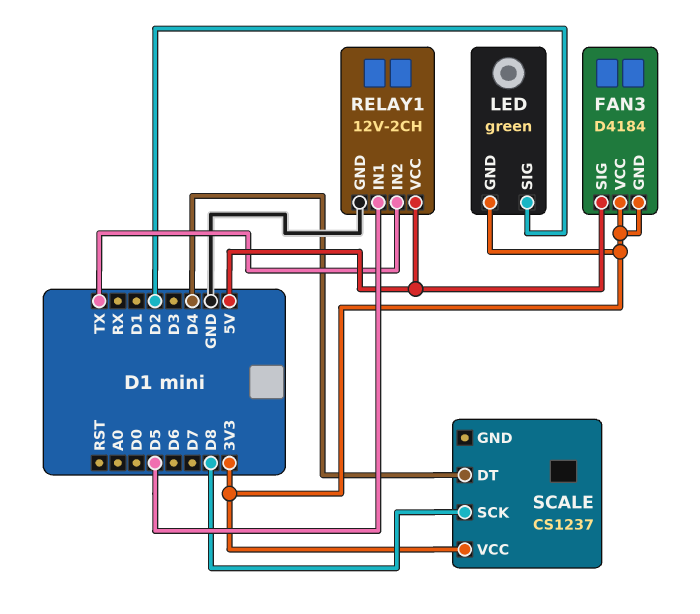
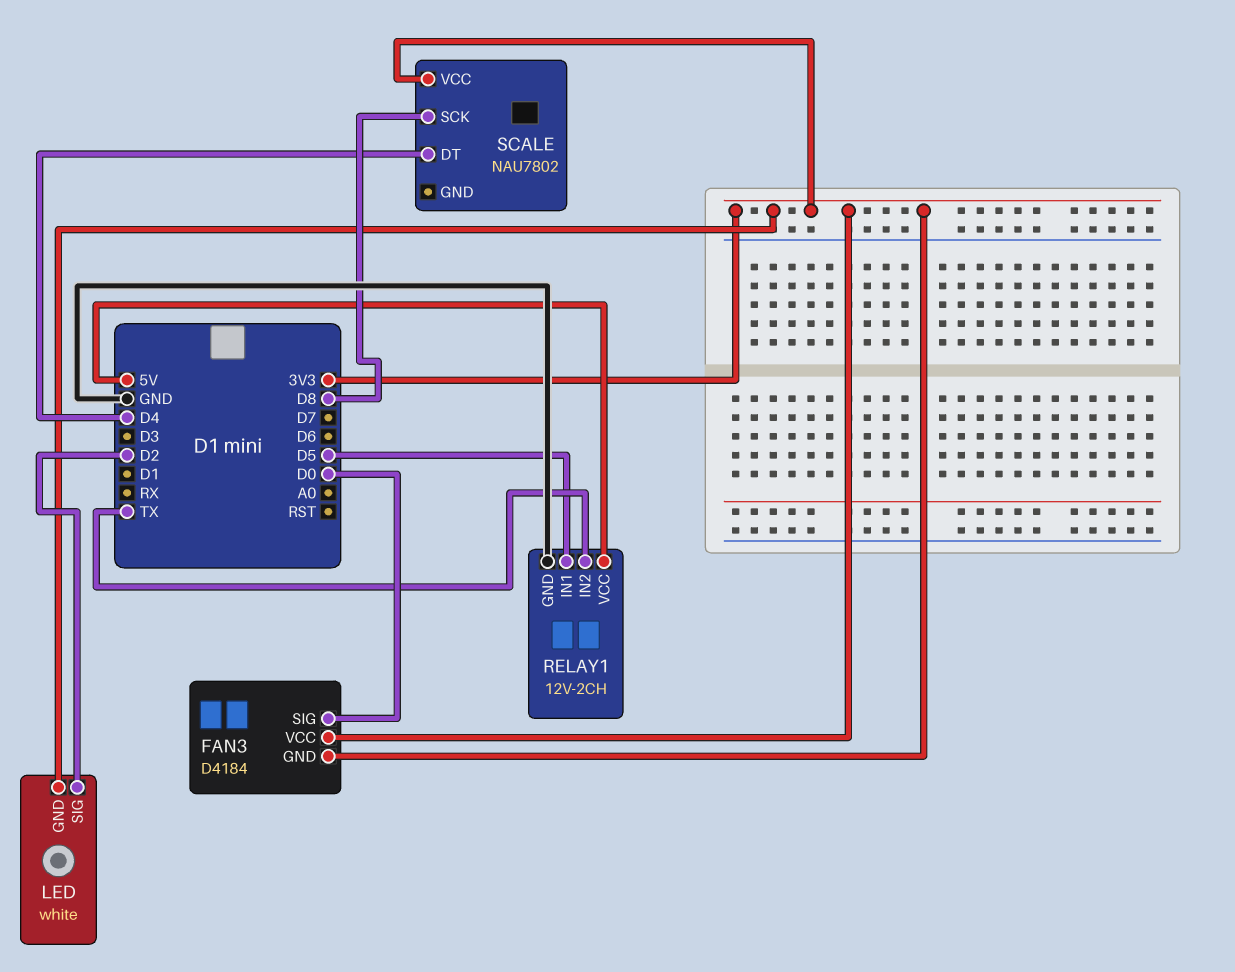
FAN3 pin SIG: 5V -> D0
LED: green -> white
SCALE: CS1237 -> NAU7802

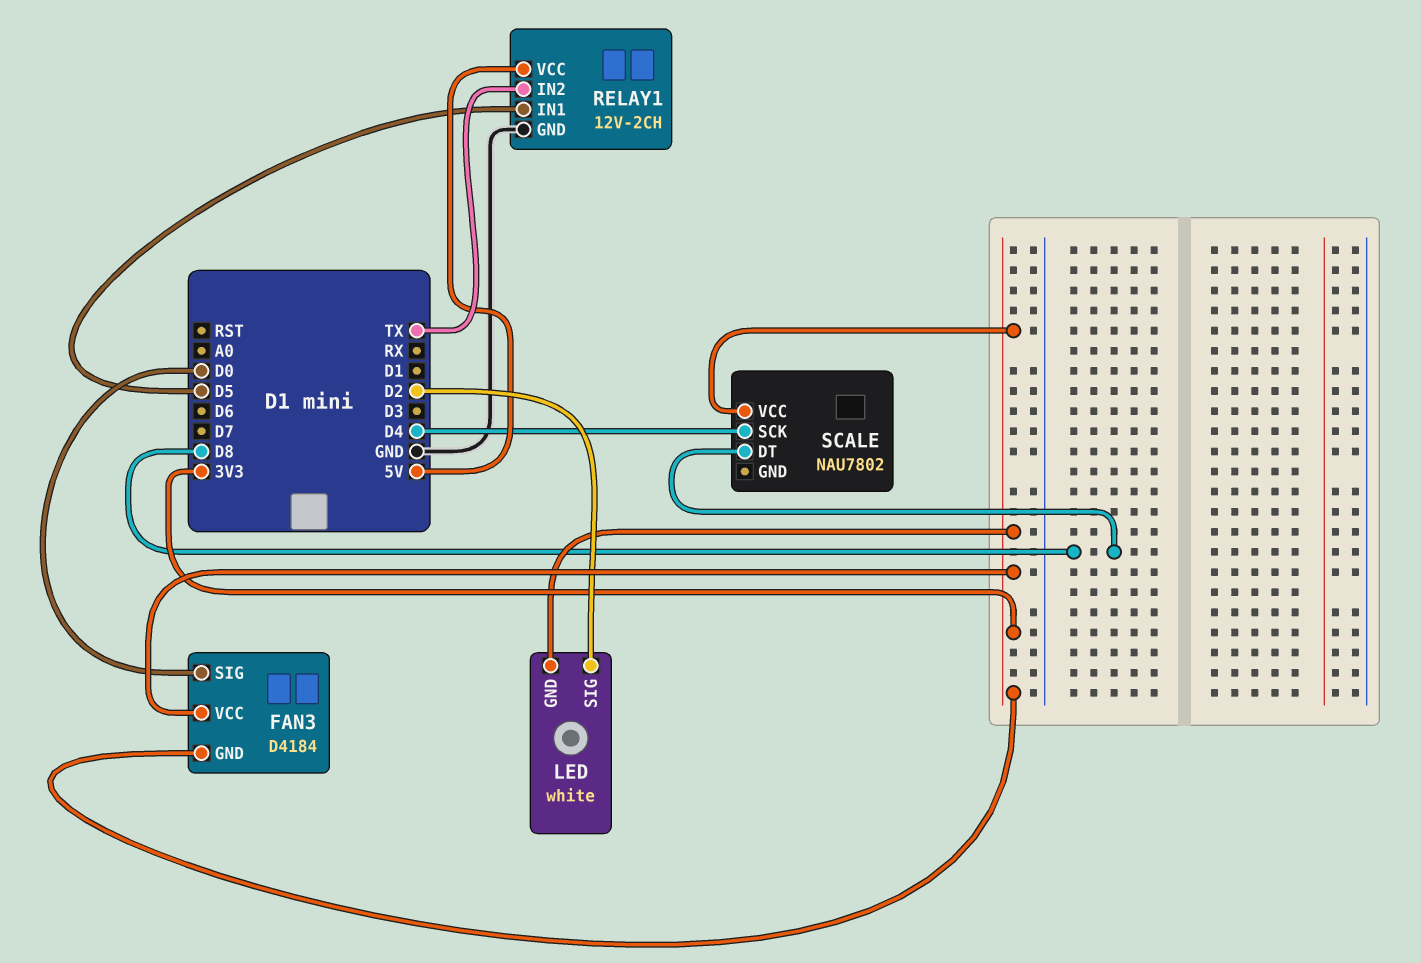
SCALE pin DT: D4 -> D8
SCALE pin SCK: D8 -> D4

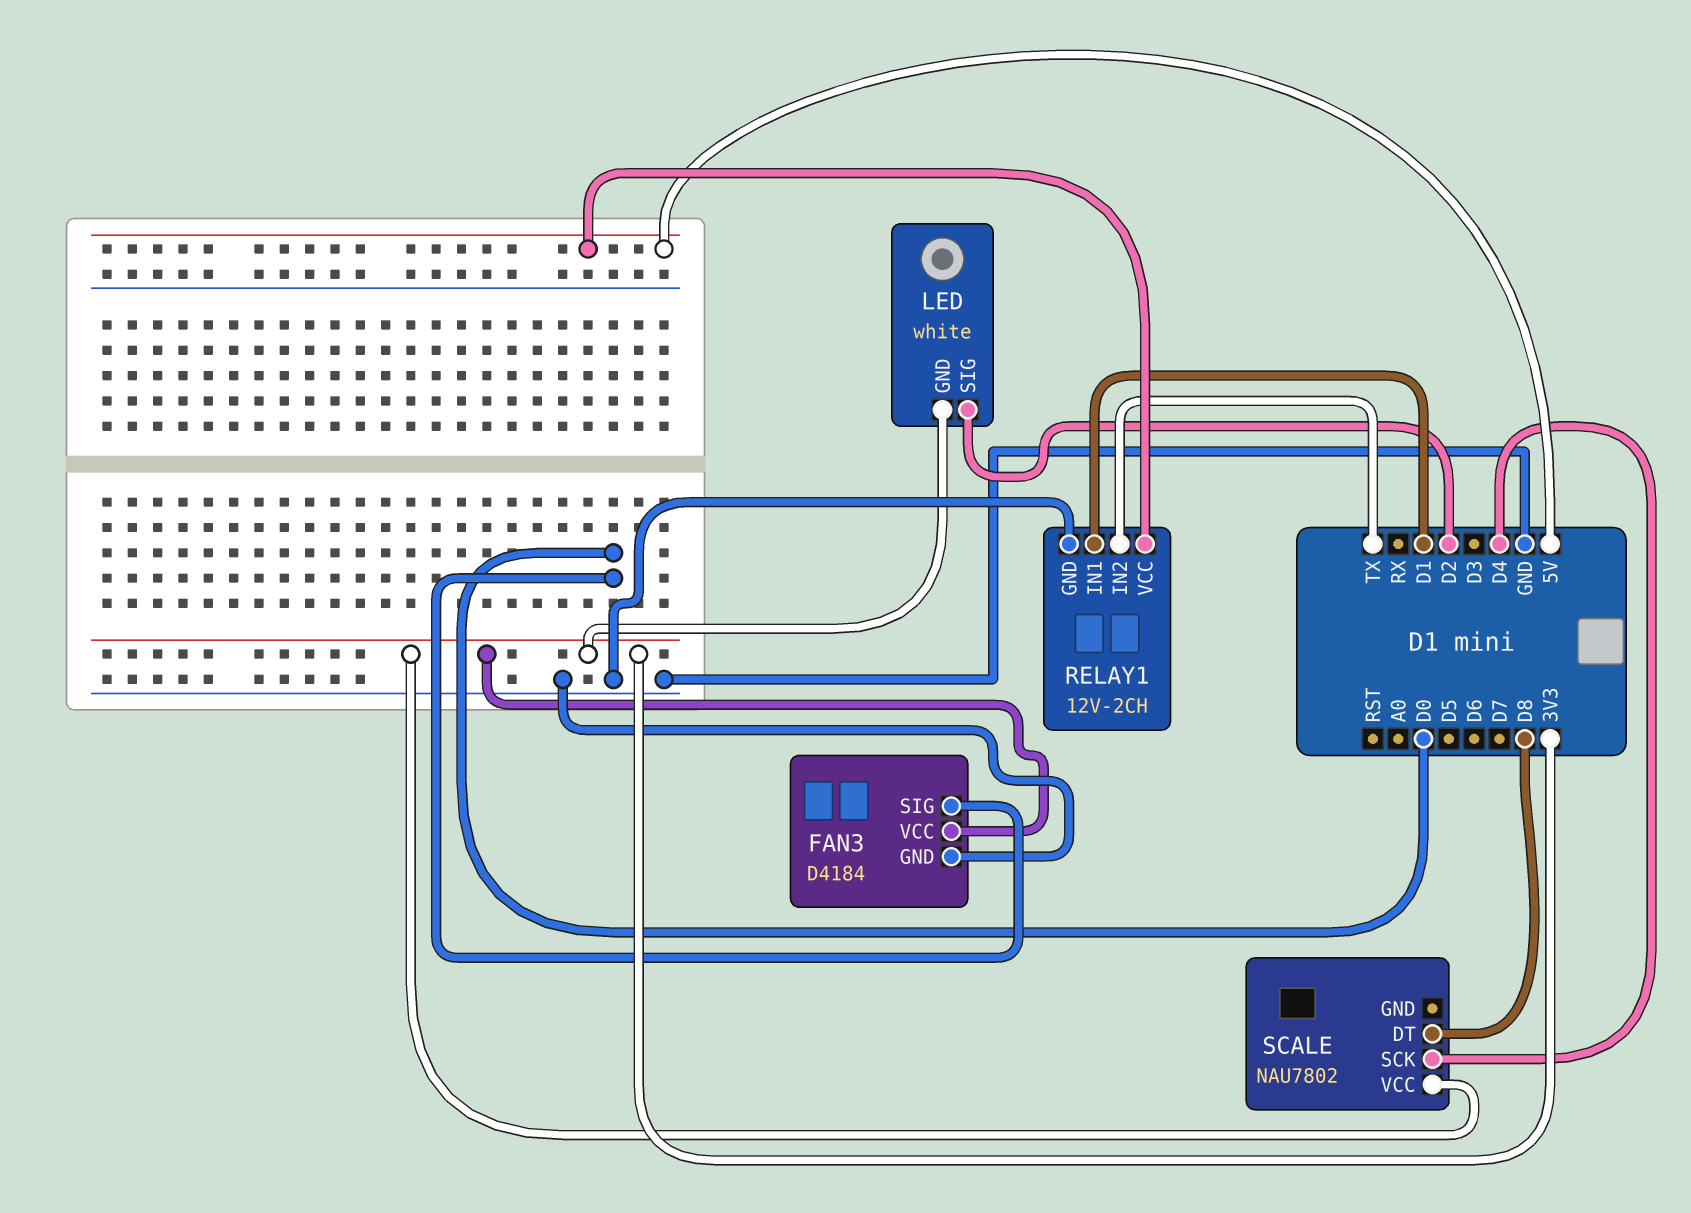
FAN3 pin GND: 3V3 -> GND
RELAY1 pin IN1: D5 -> D1

